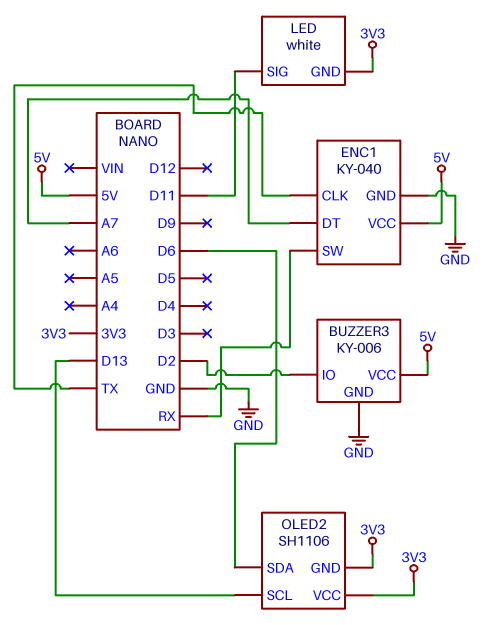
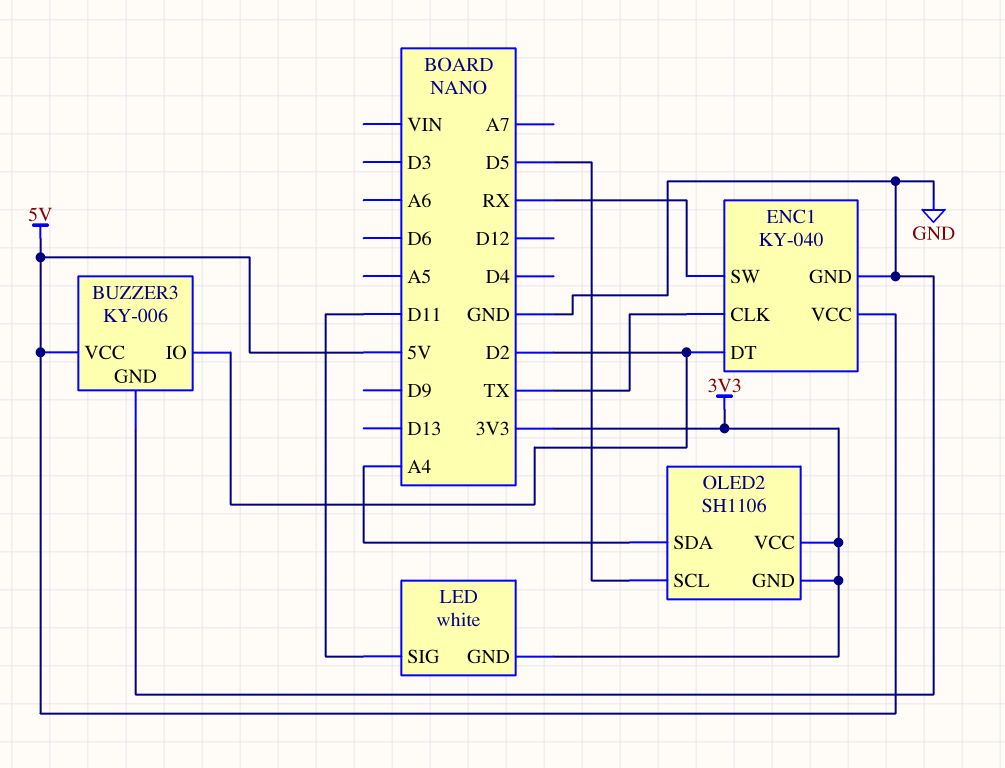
ENC1 pin DT: A7 -> D2
OLED2 pin SCL: D13 -> D5
OLED2 pin SDA: D6 -> A4

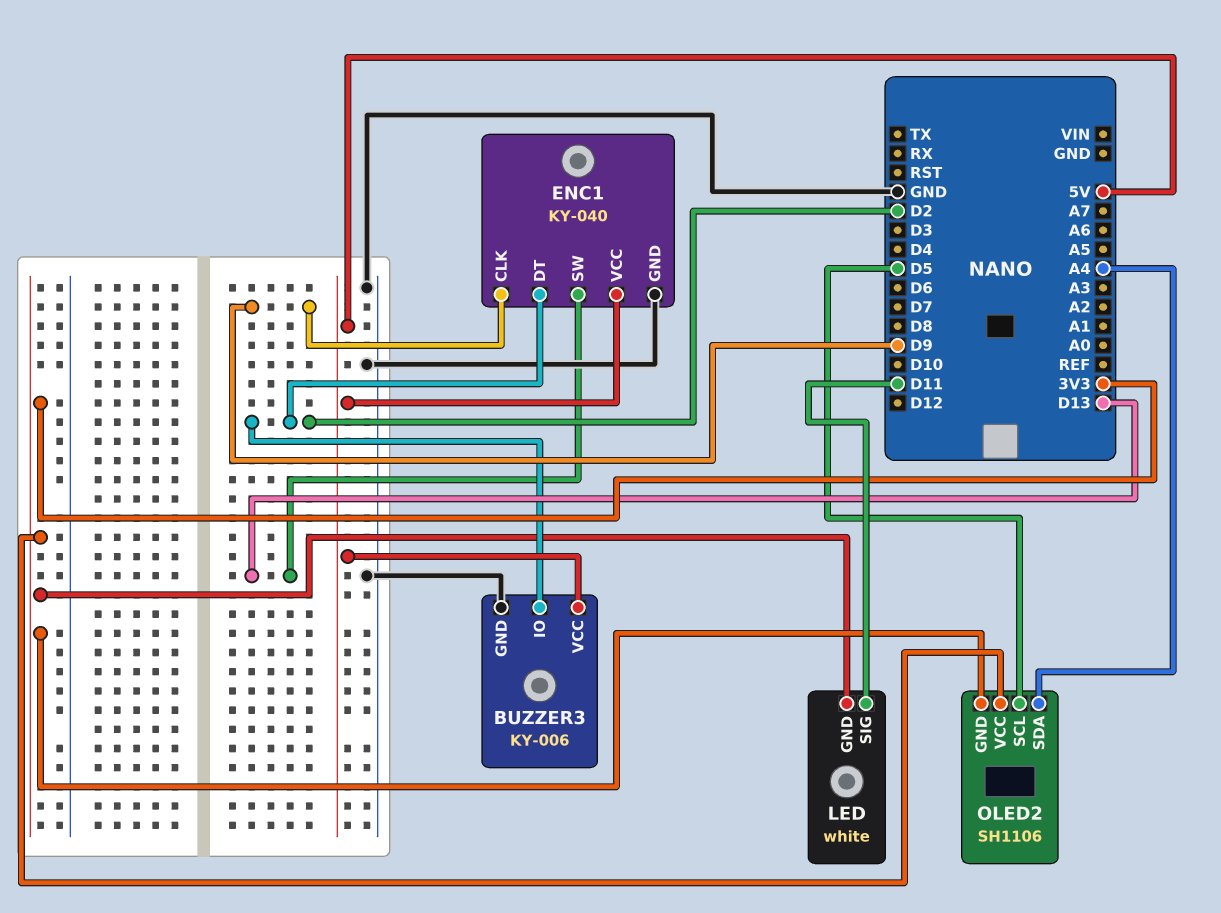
ENC1 pin CLK: TX -> D9
ENC1 pin SW: RX -> D13

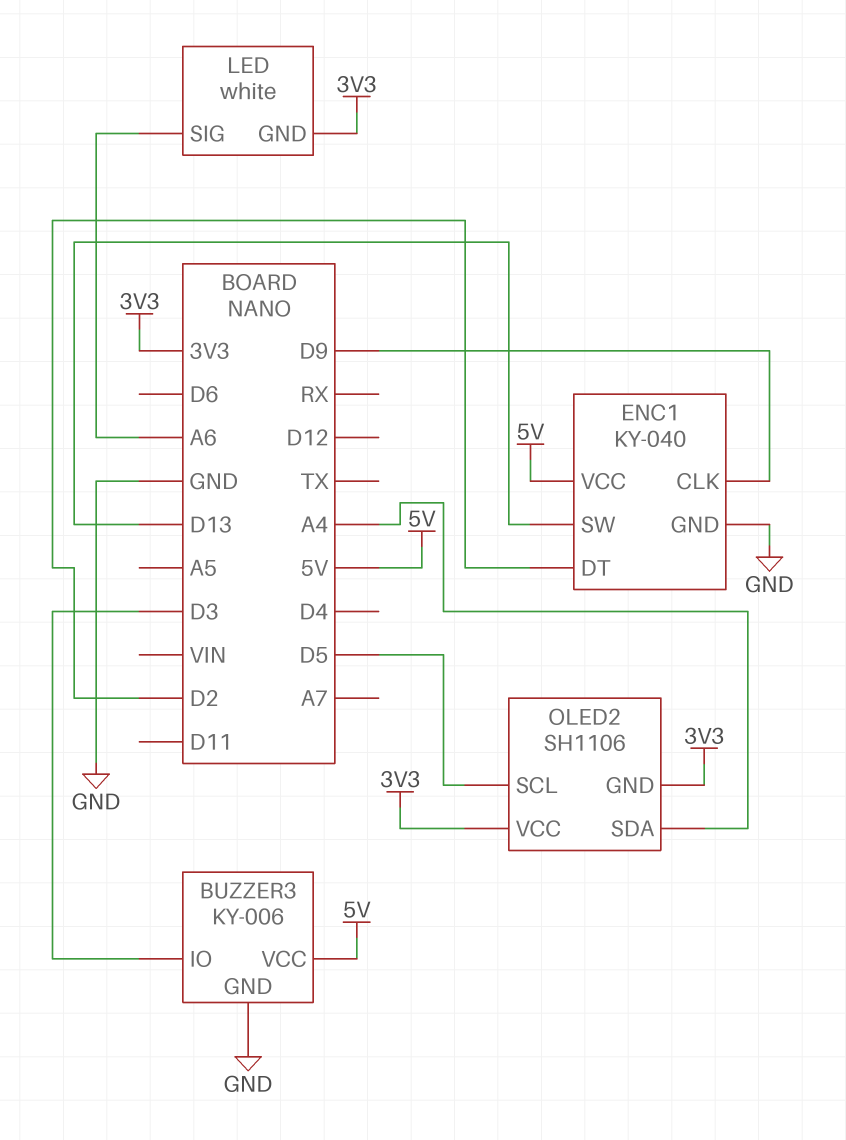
BUZZER3 pin IO: D2 -> D3
LED pin SIG: D11 -> A6

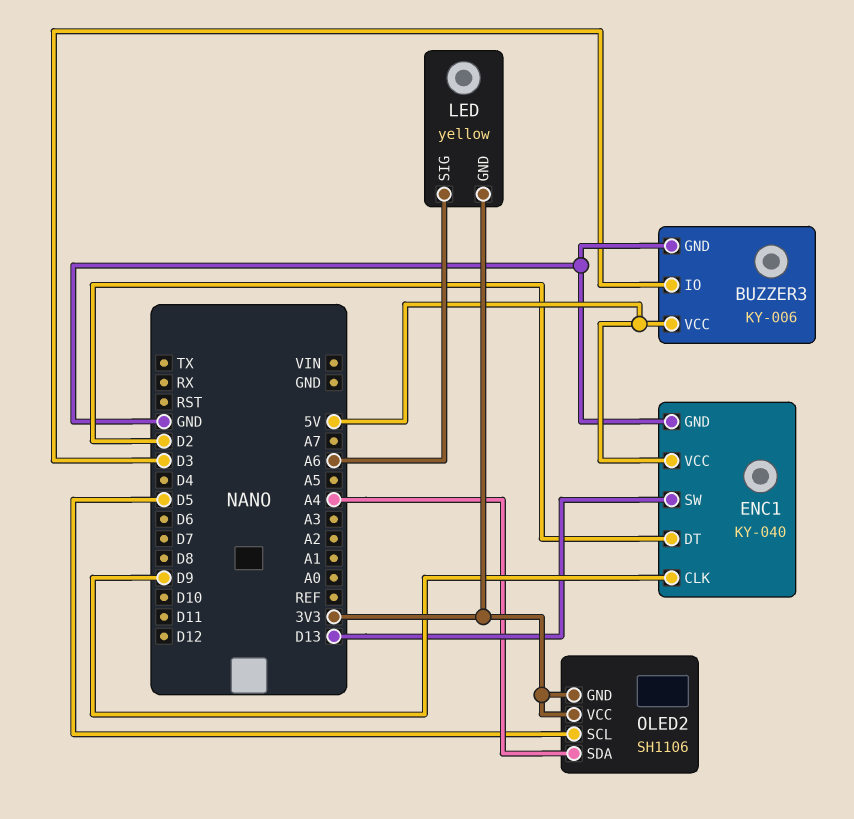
LED: white -> yellow

